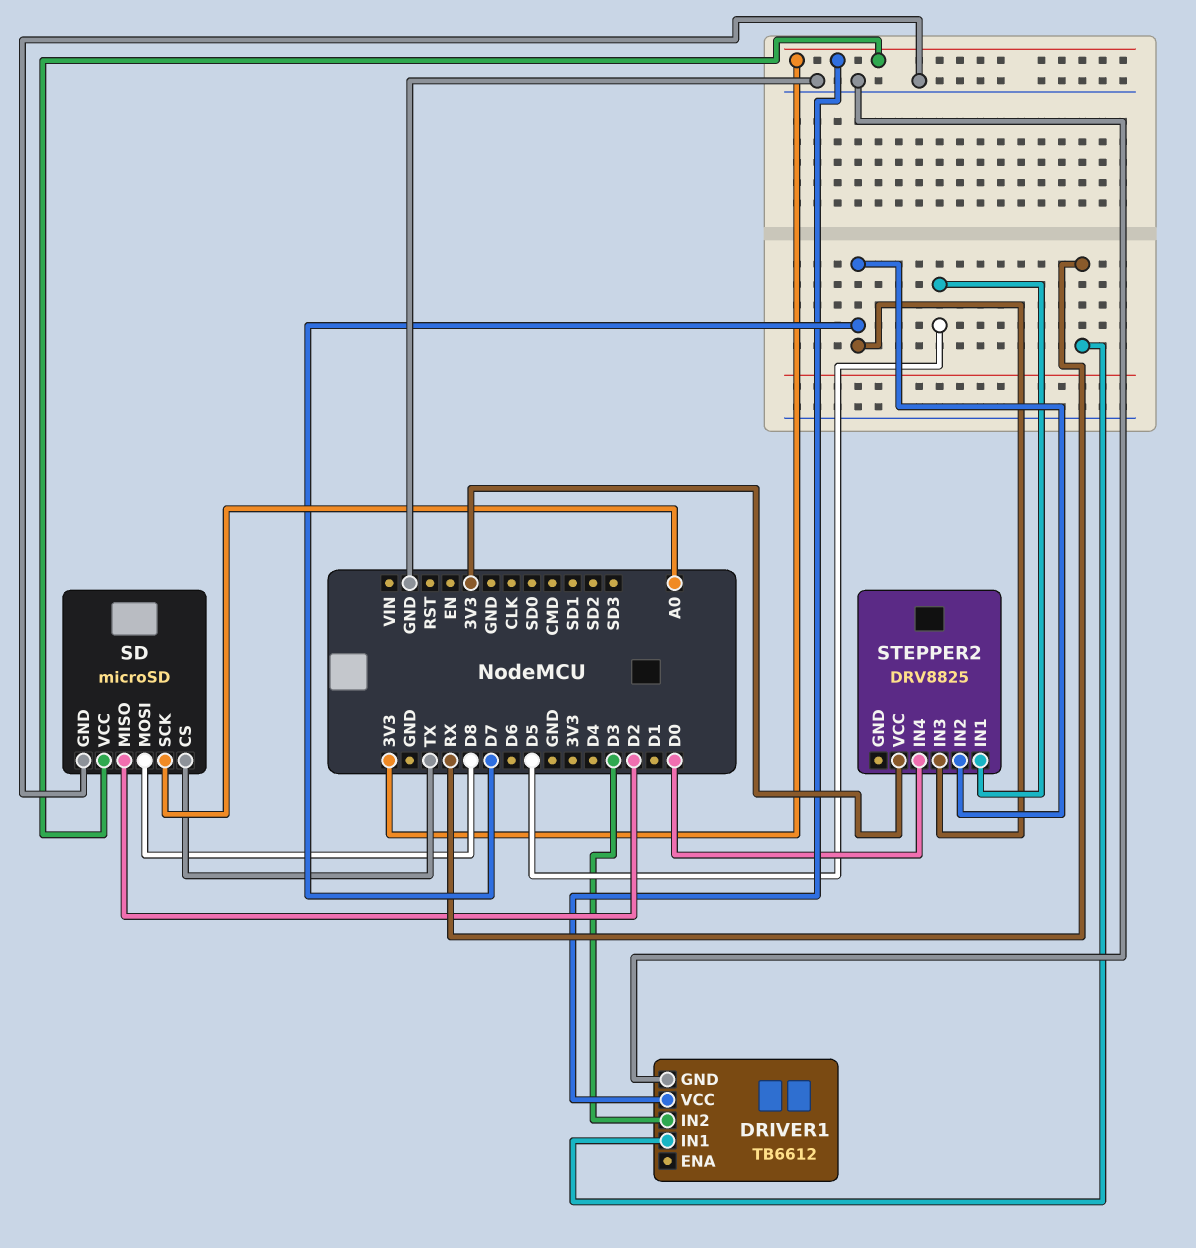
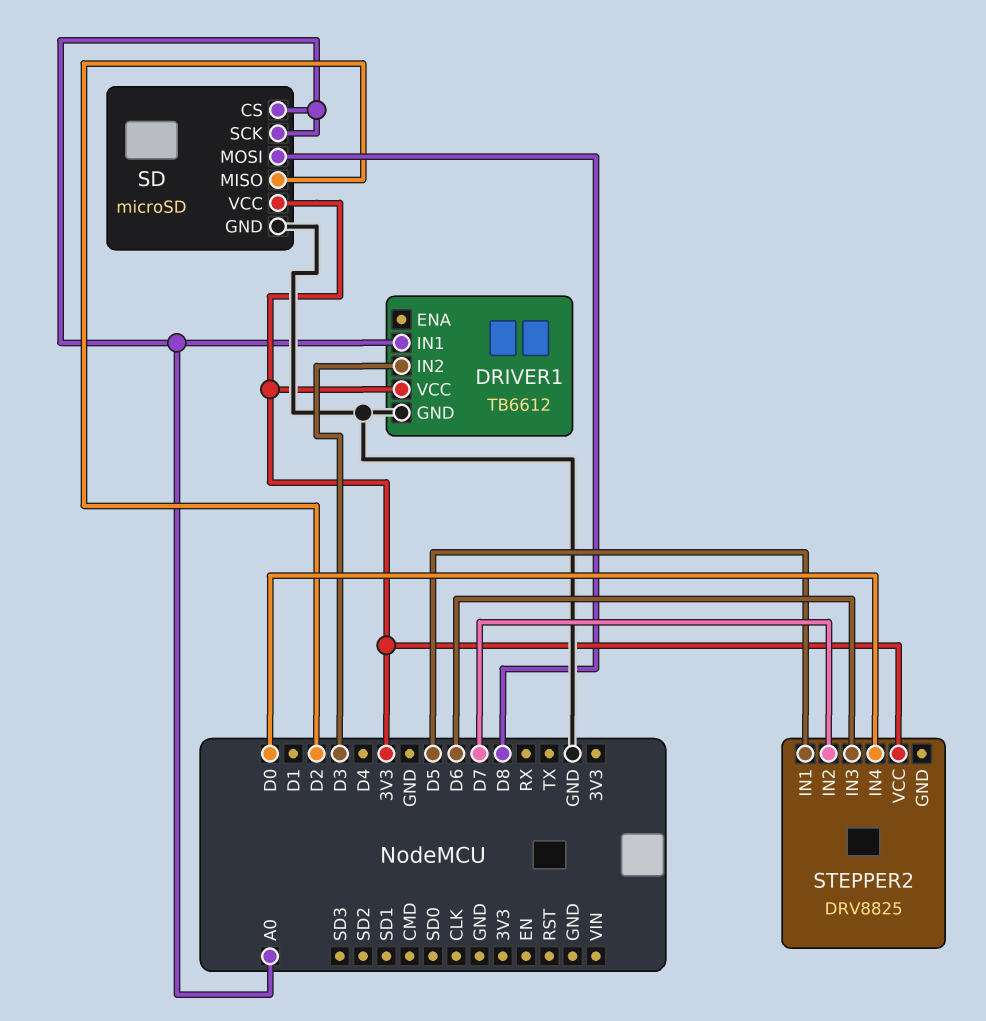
DRIVER1 pin IN1: RX -> A0
SD pin CS: TX -> A0
STEPPER2 pin IN3: D7 -> D6

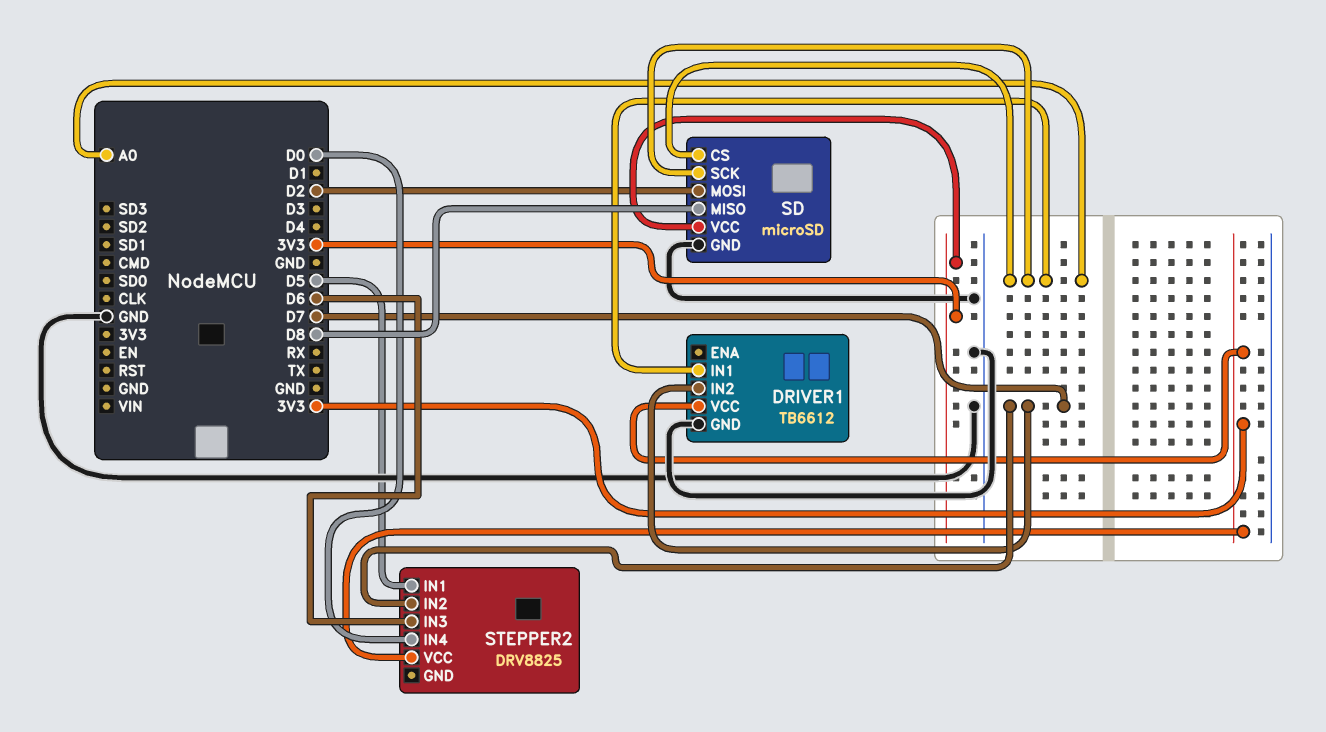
DRIVER1 pin IN2: D3 -> D7
SD pin MISO: D2 -> D8
SD pin MOSI: D8 -> D2

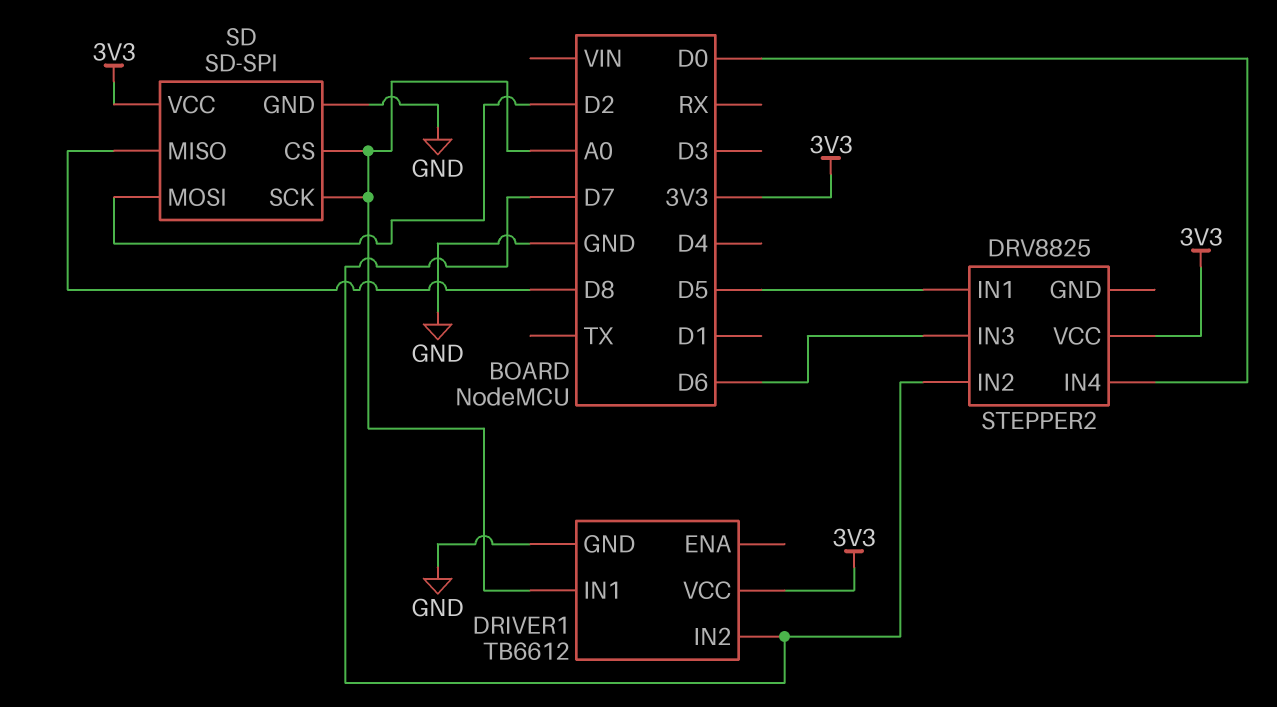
SD: microSD -> SD-SPI

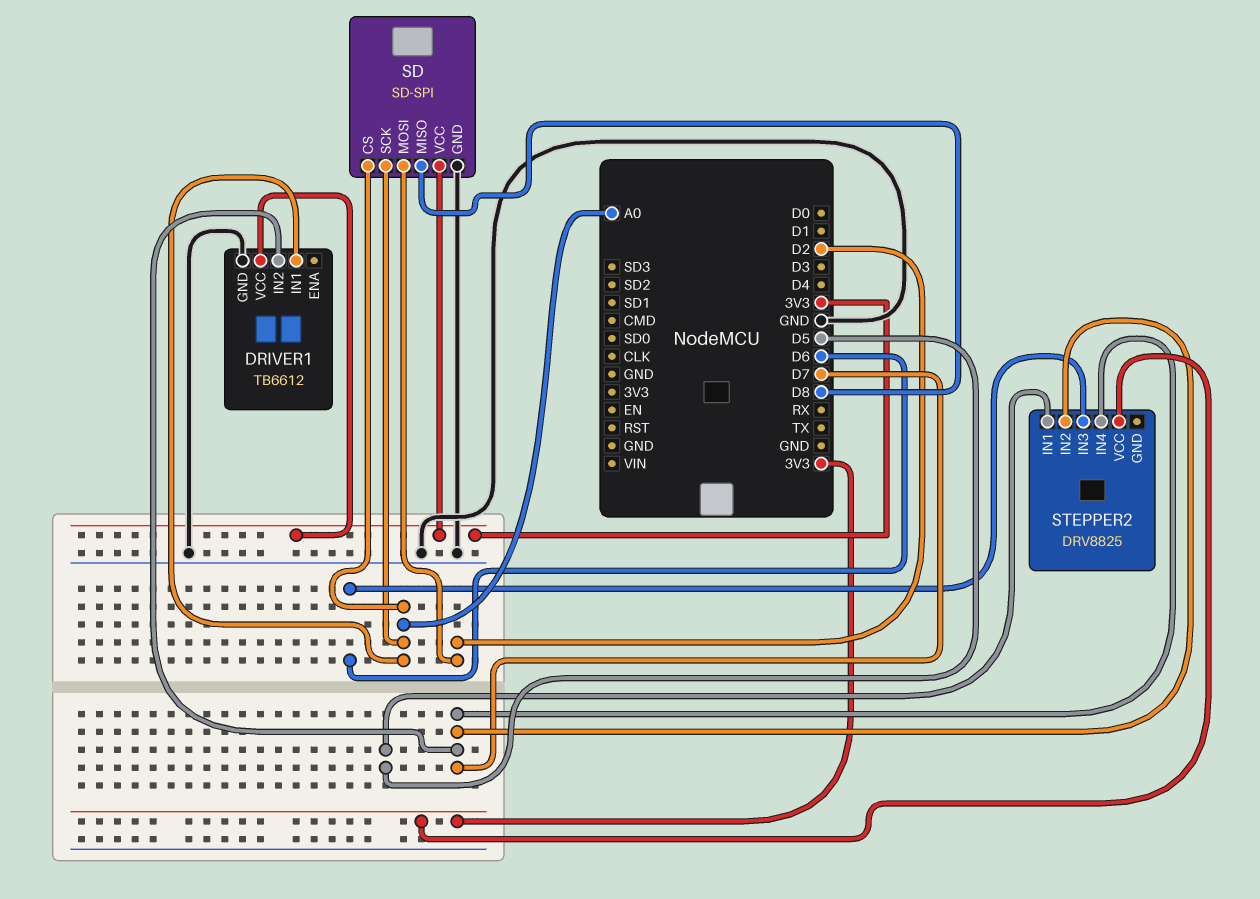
STEPPER2 pin IN4: D0 -> D7

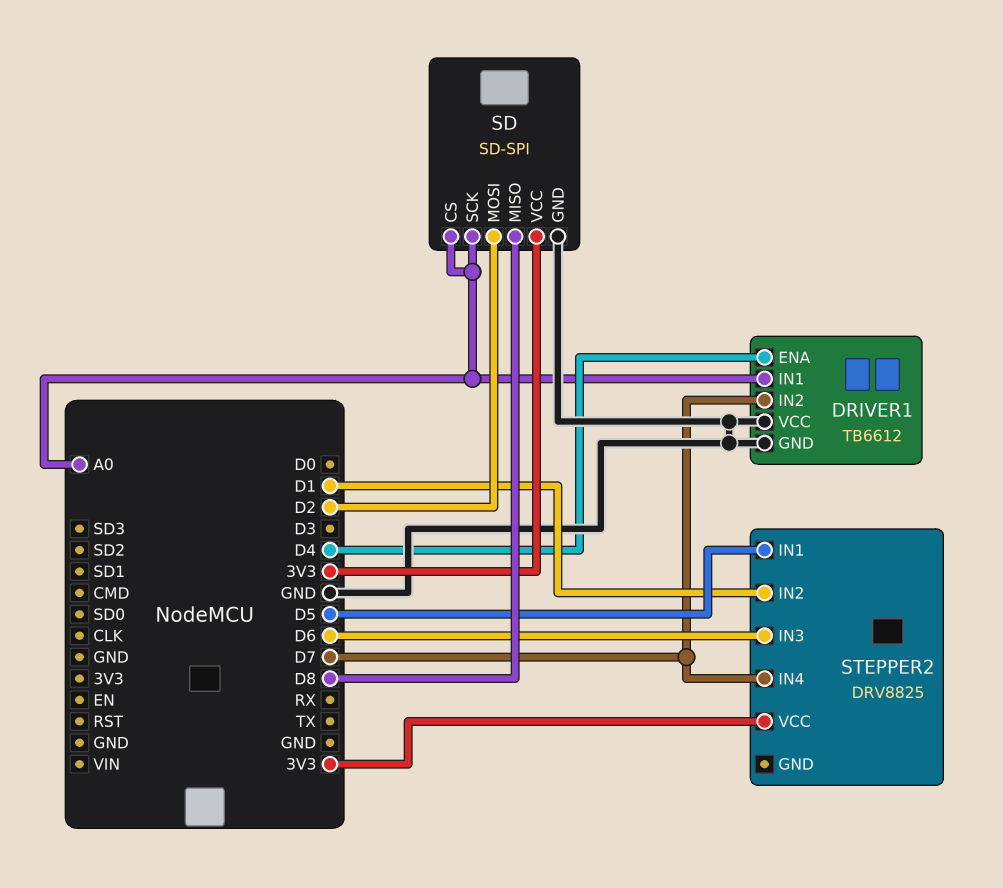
DRIVER1 pin ENA: none -> D4
DRIVER1 pin VCC: 3V3 -> GND
STEPPER2 pin IN2: D7 -> D1

